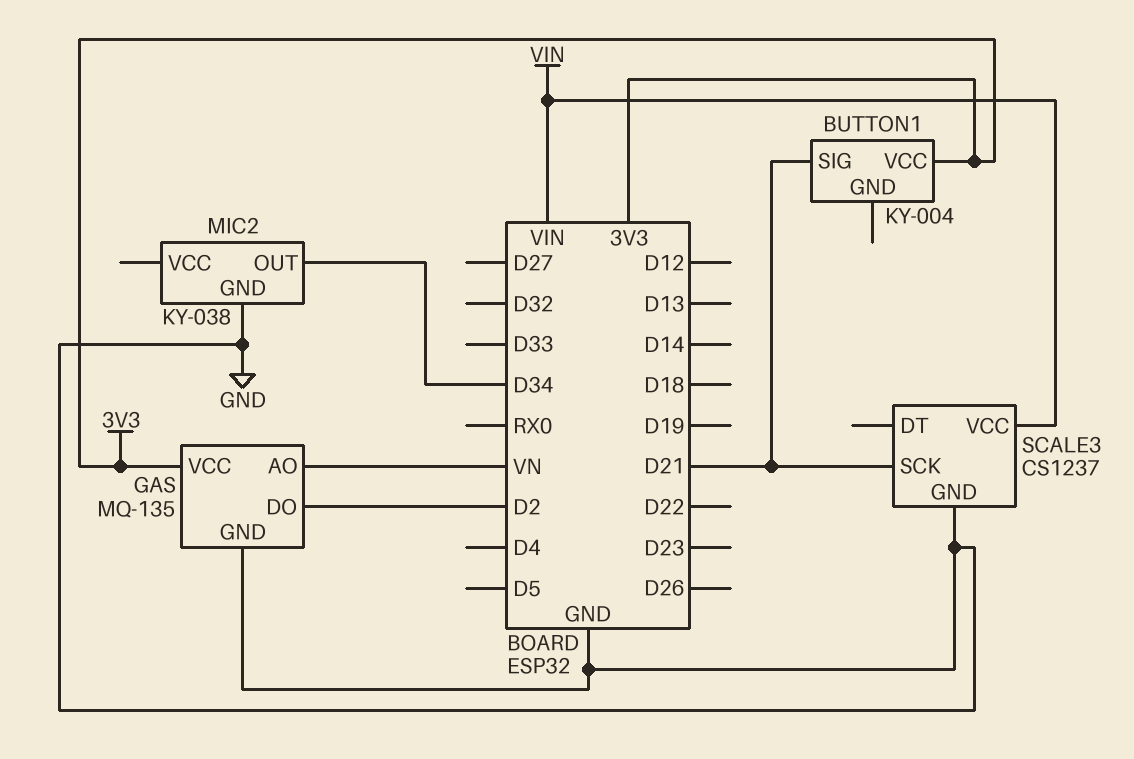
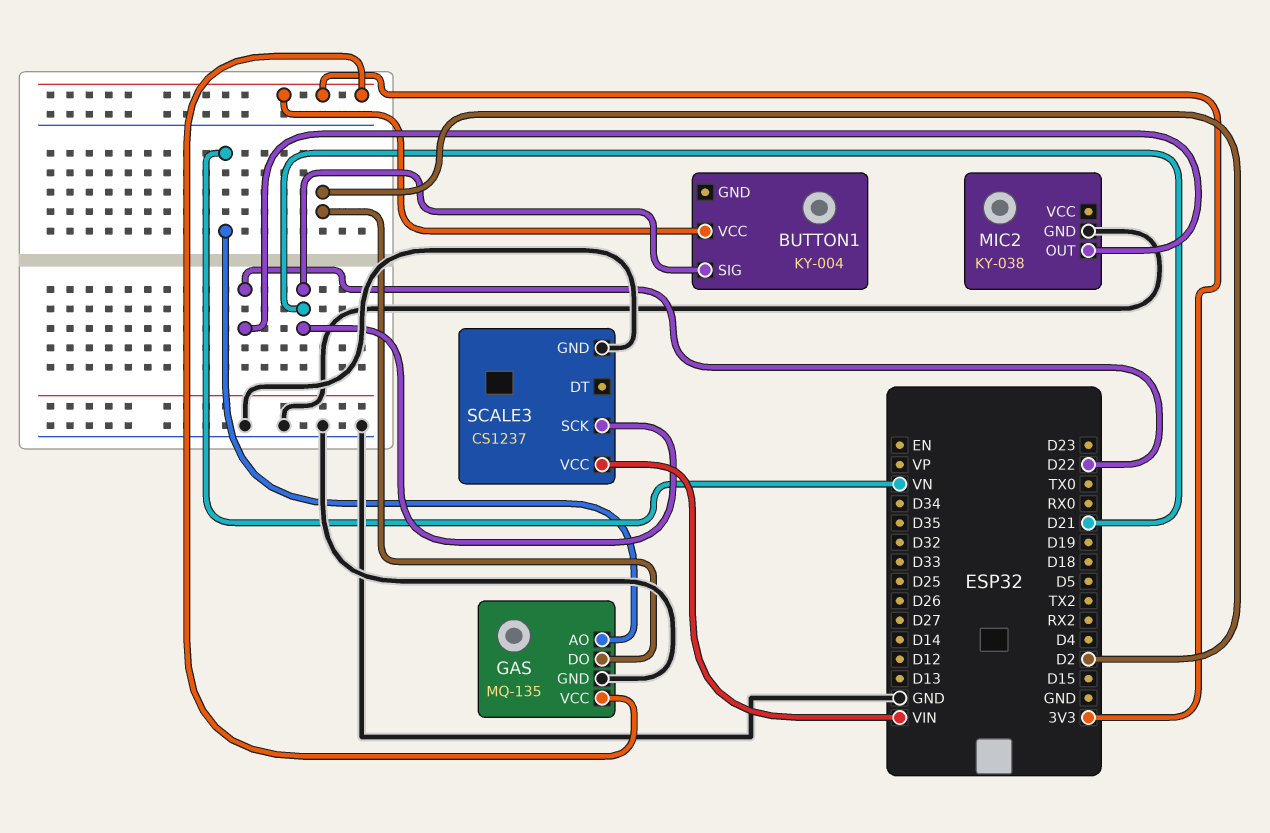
MIC2 pin OUT: D34 -> D22

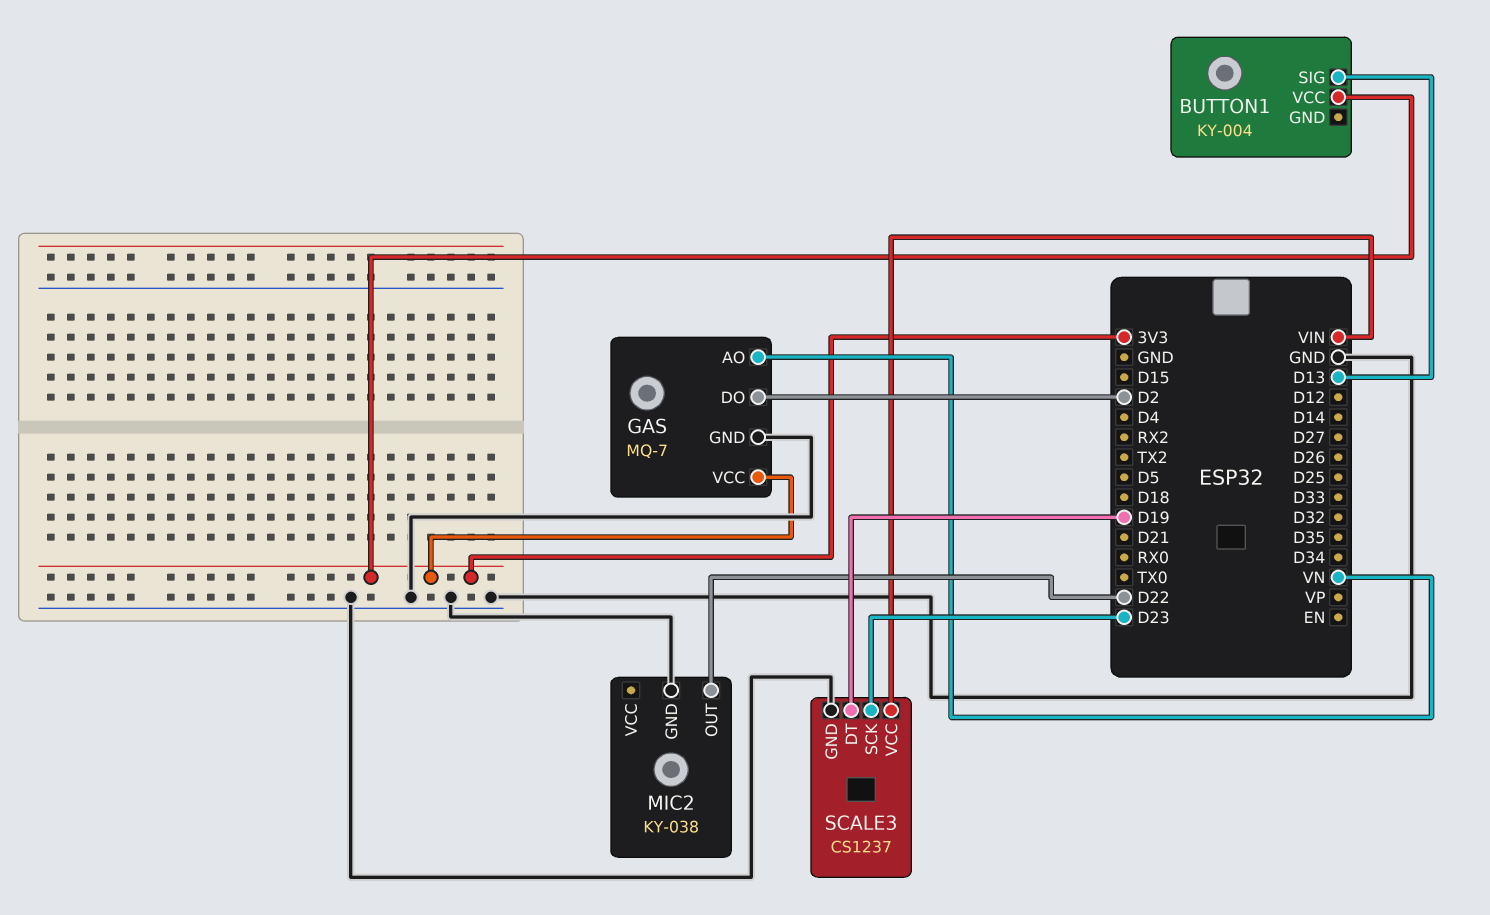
BUTTON1 pin SIG: D21 -> D13
GAS: MQ-135 -> MQ-7
SCALE3 pin DT: none -> D19
SCALE3 pin SCK: D21 -> D23

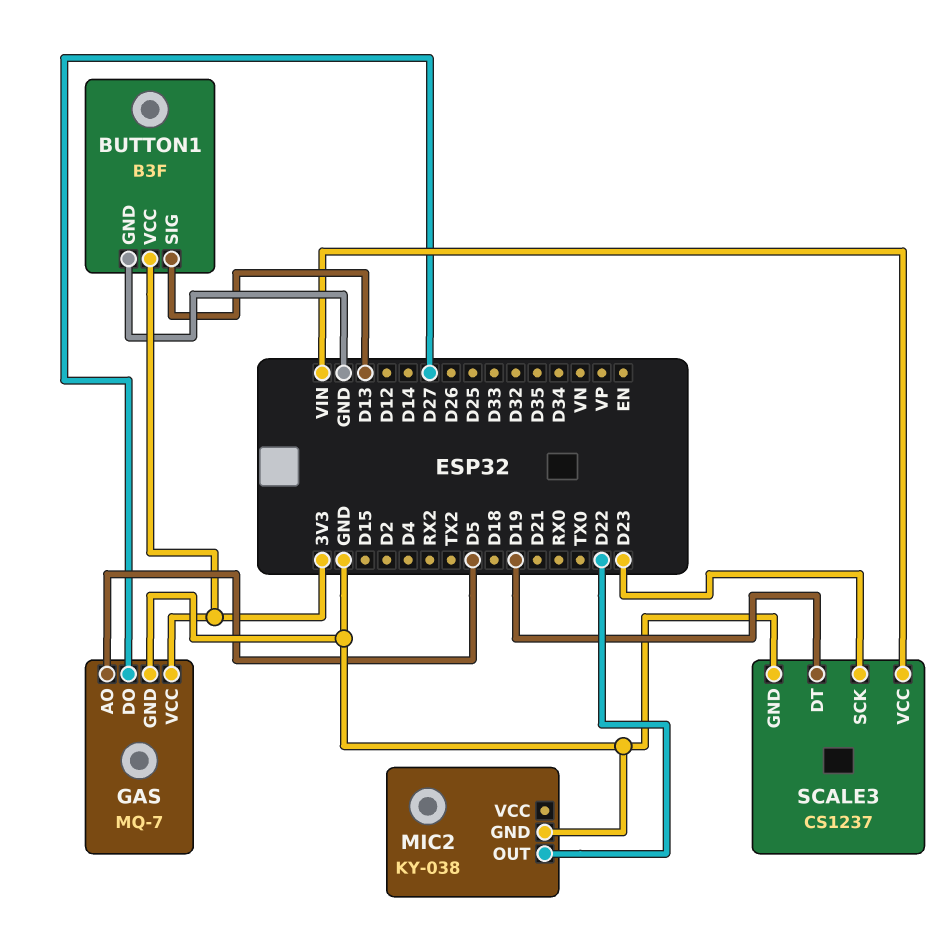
BUTTON1: KY-004 -> B3F
BUTTON1 pin GND: none -> GND
GAS pin AO: VN -> D5
GAS pin DO: D2 -> D27

